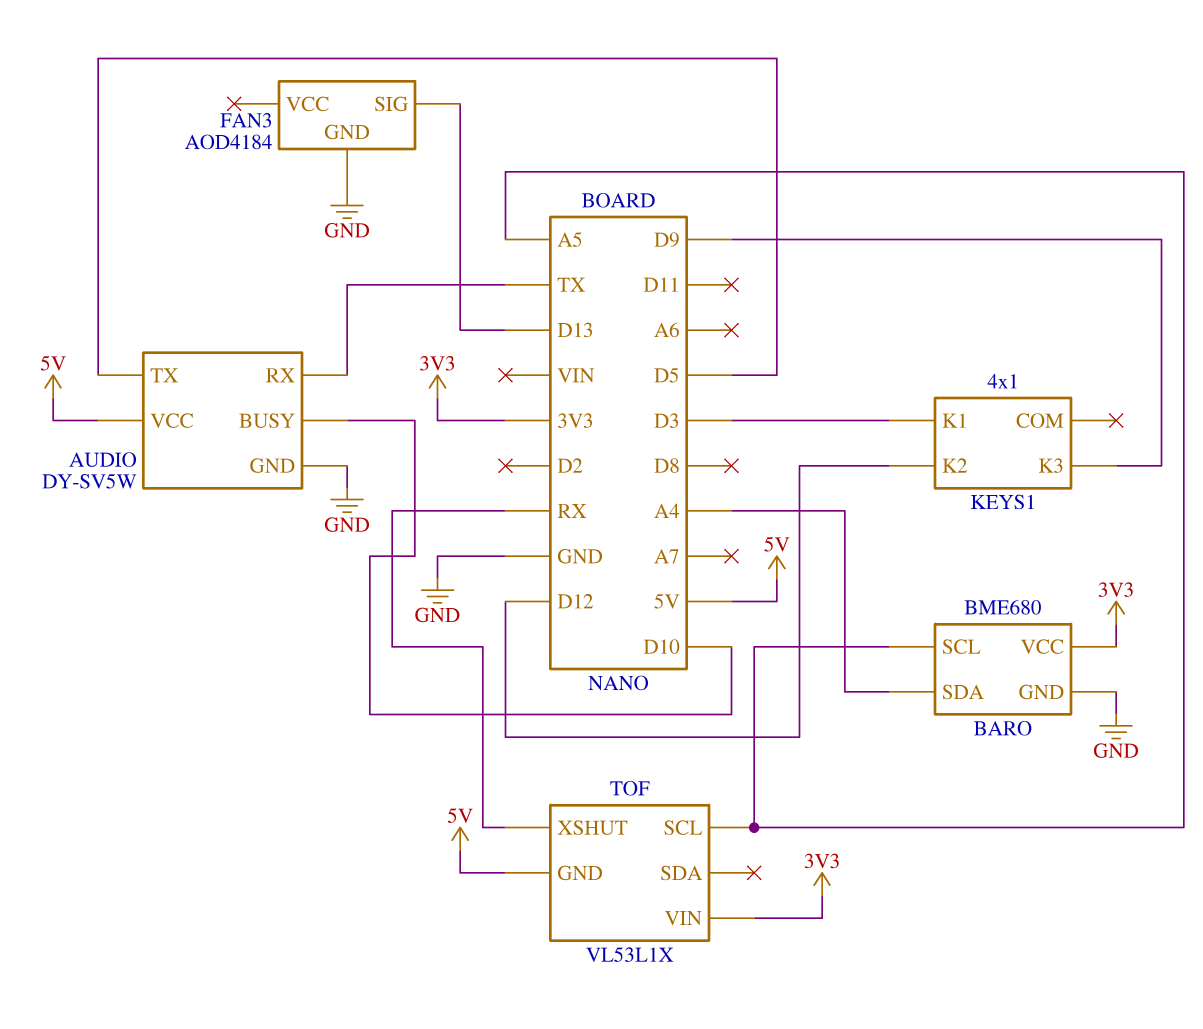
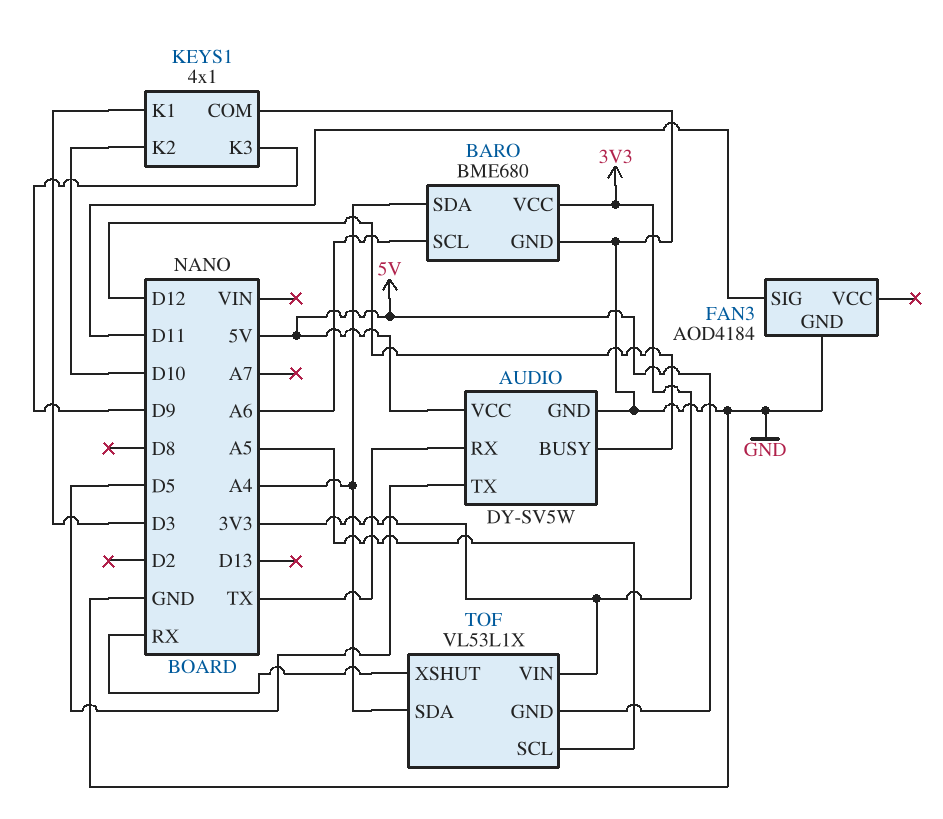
AUDIO pin BUSY: D10 -> D12
BARO pin SCL: A5 -> A6
FAN3 pin SIG: D13 -> D11
KEYS1 pin COM: none -> GND
KEYS1 pin K2: D12 -> D10
TOF pin SDA: none -> A4

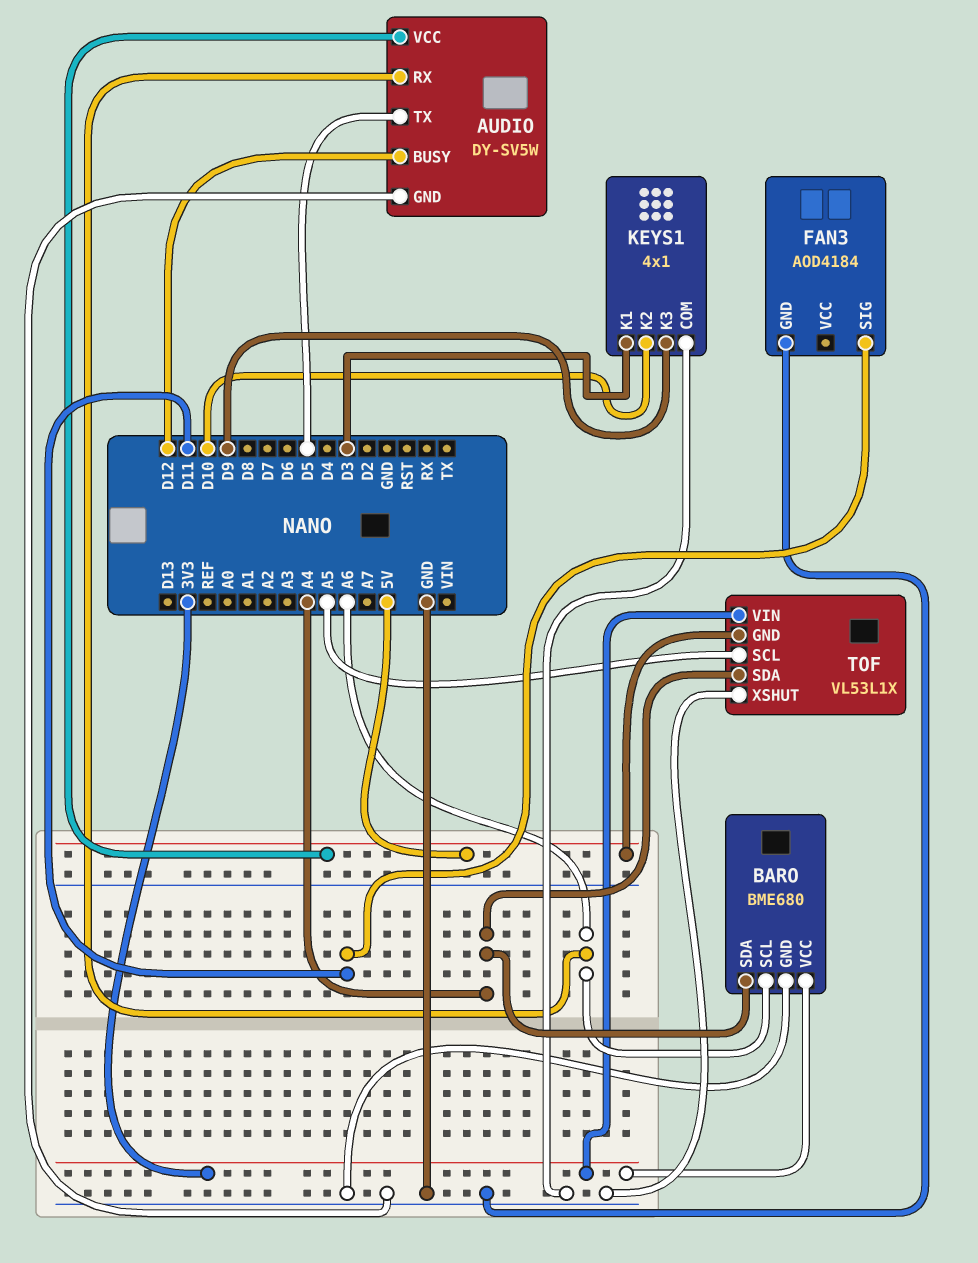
AUDIO pin RX: TX -> A6
TOF pin XSHUT: RX -> GND

